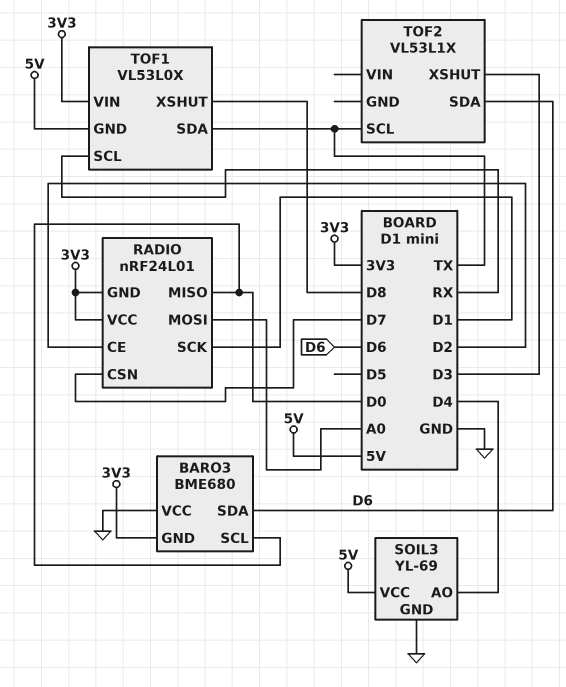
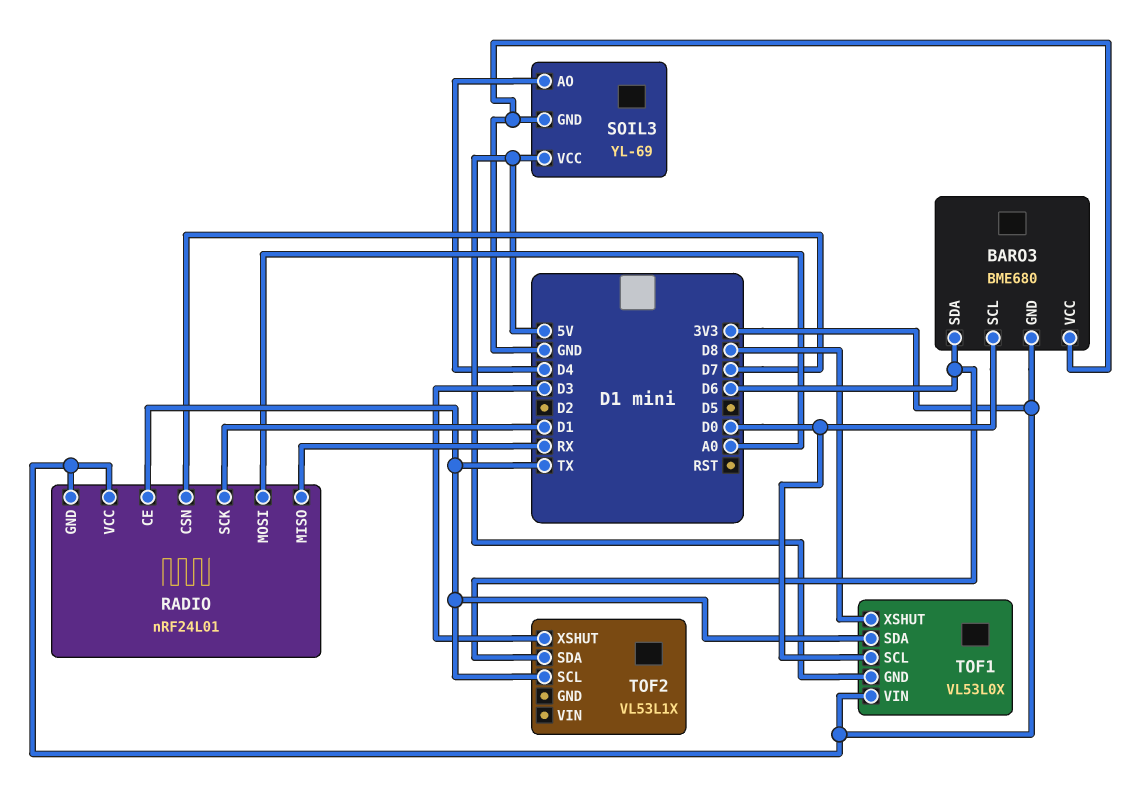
RADIO pin CE: D2 -> TX
RADIO pin MISO: D0 -> RX
TOF1 pin SCL: RX -> D0

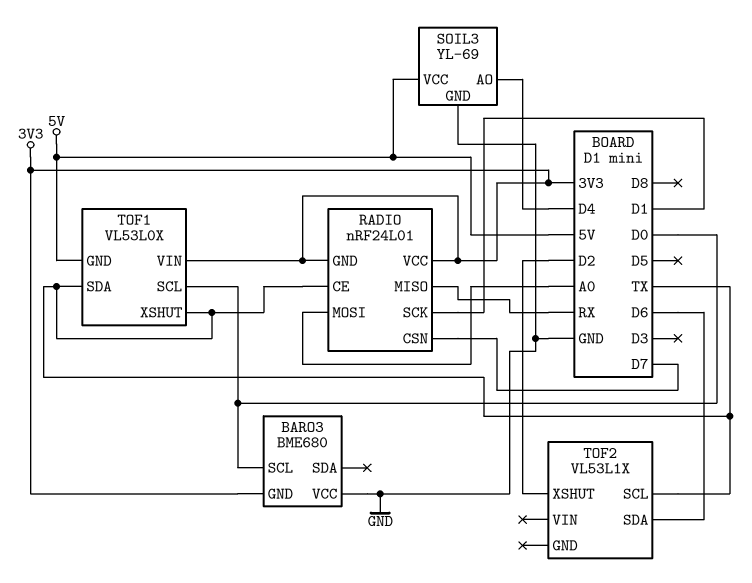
BARO3 pin SDA: D6 -> none
TOF1 pin XSHUT: D8 -> TX
TOF2 pin XSHUT: D3 -> D2

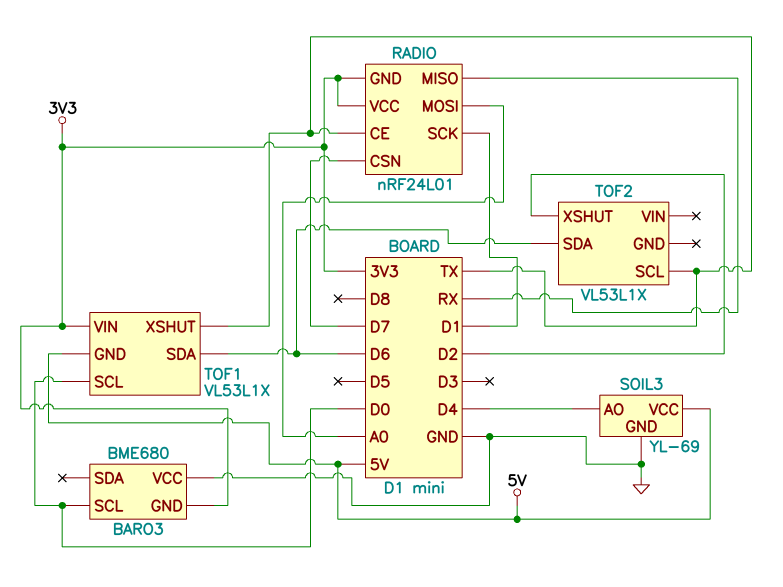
TOF1: VL53L0X -> VL53L1X
TOF1 pin SDA: TX -> D6

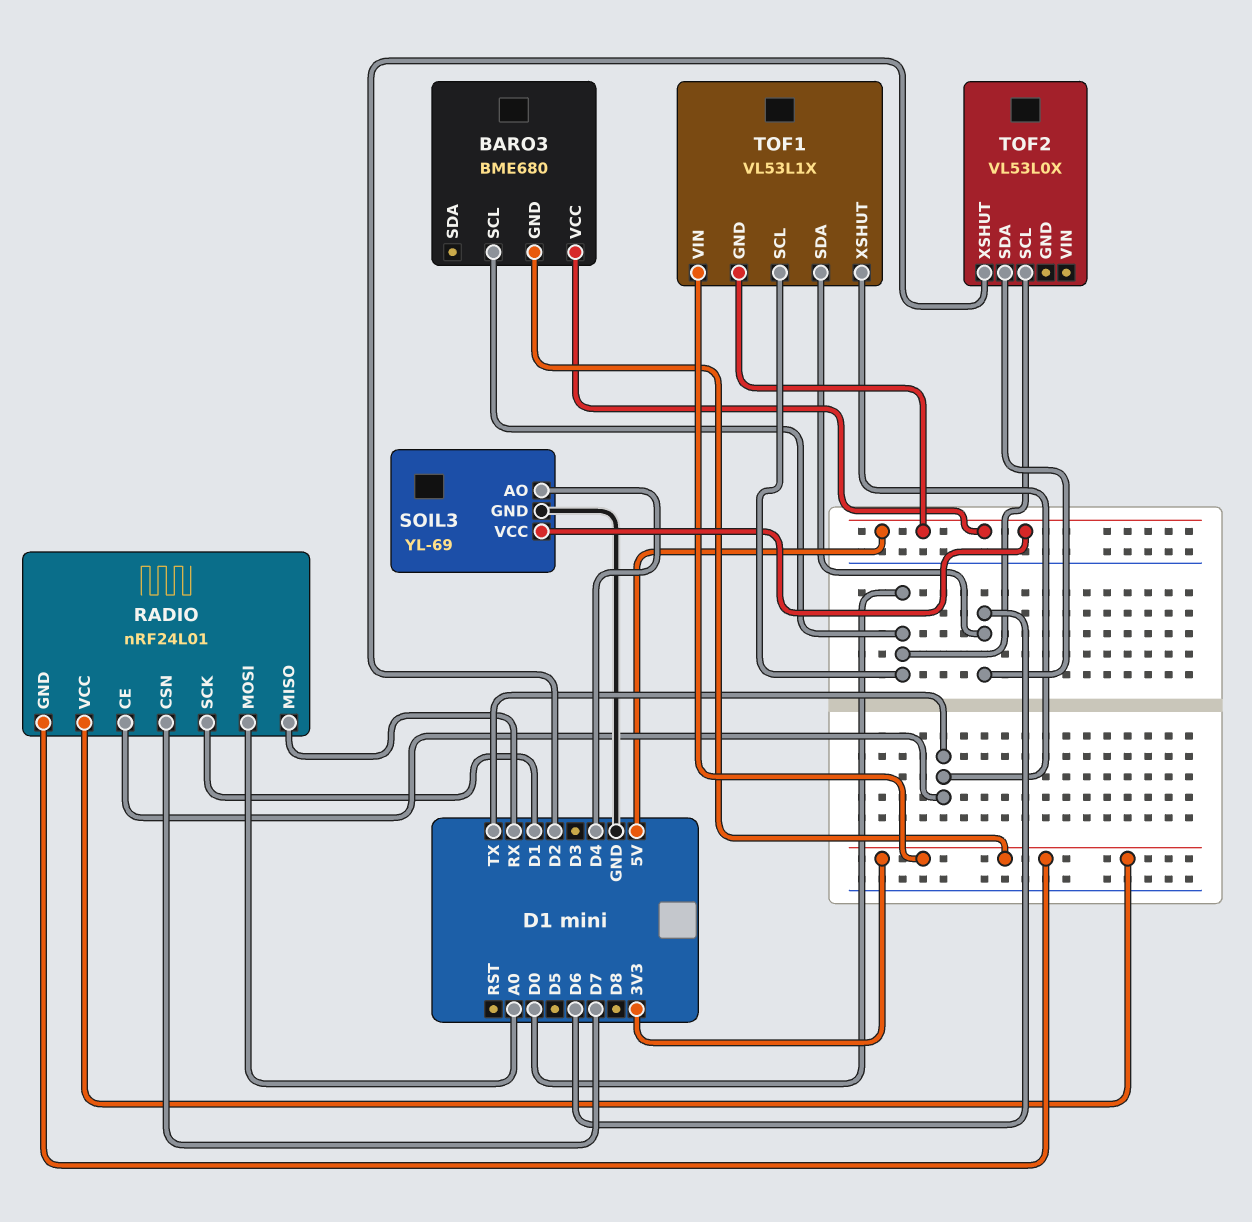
BARO3 pin VCC: GND -> 5V
TOF2: VL53L1X -> VL53L0X
TOF2 pin SCL: TX -> D0

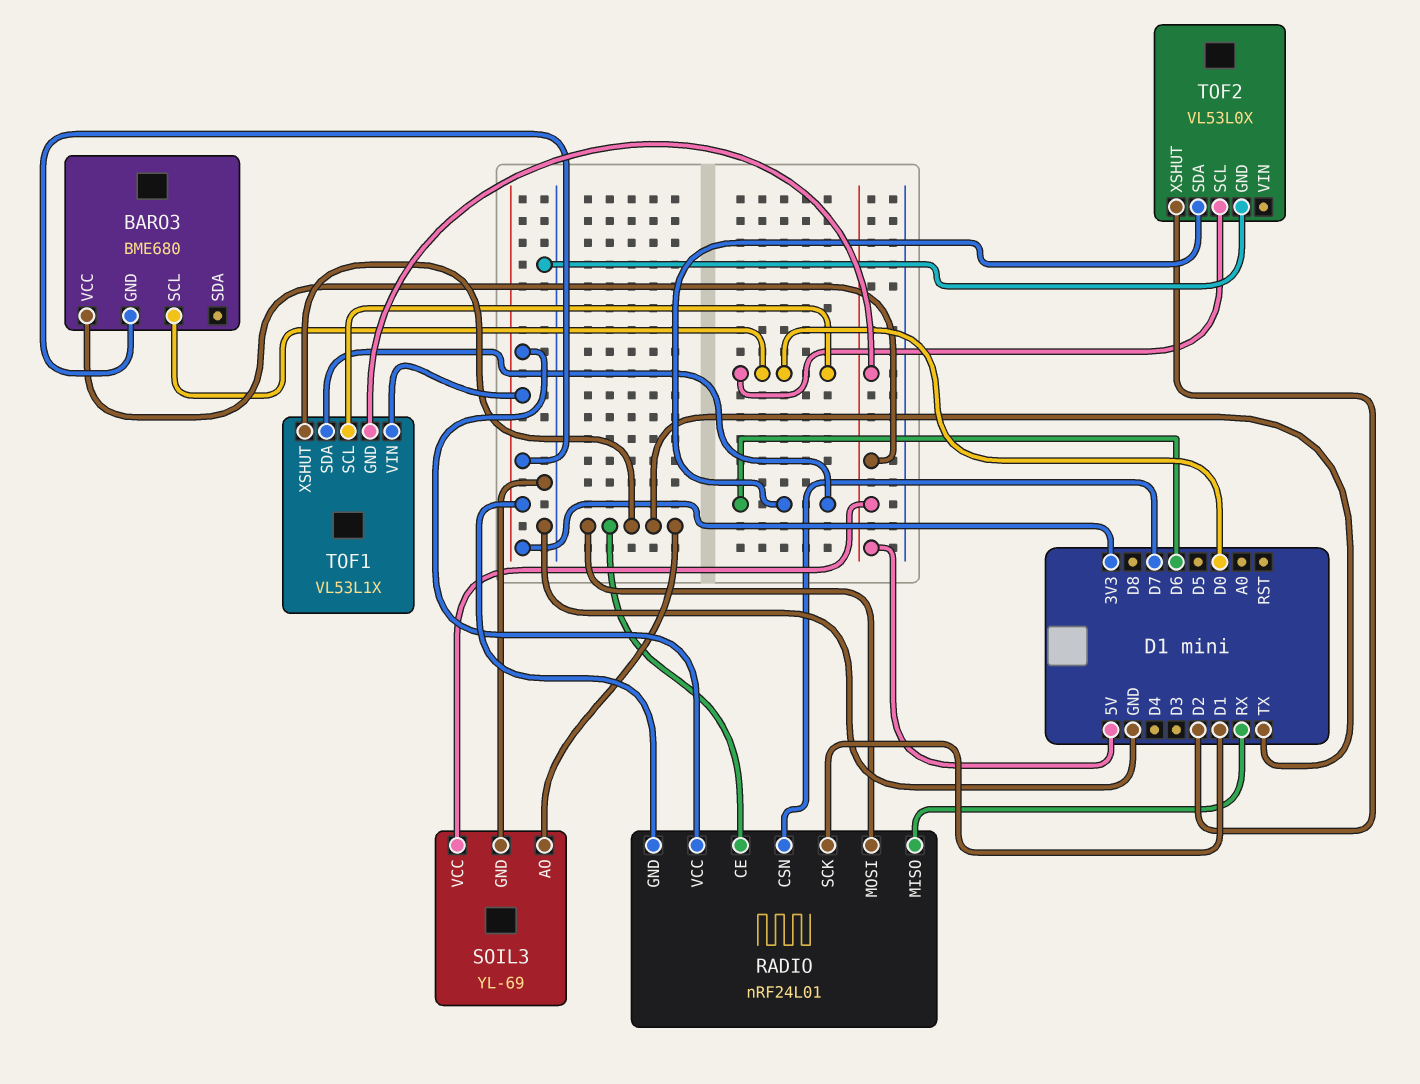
RADIO pin MOSI: A0 -> TX
SOIL3 pin AO: D4 -> TX
TOF2 pin GND: none -> GND

